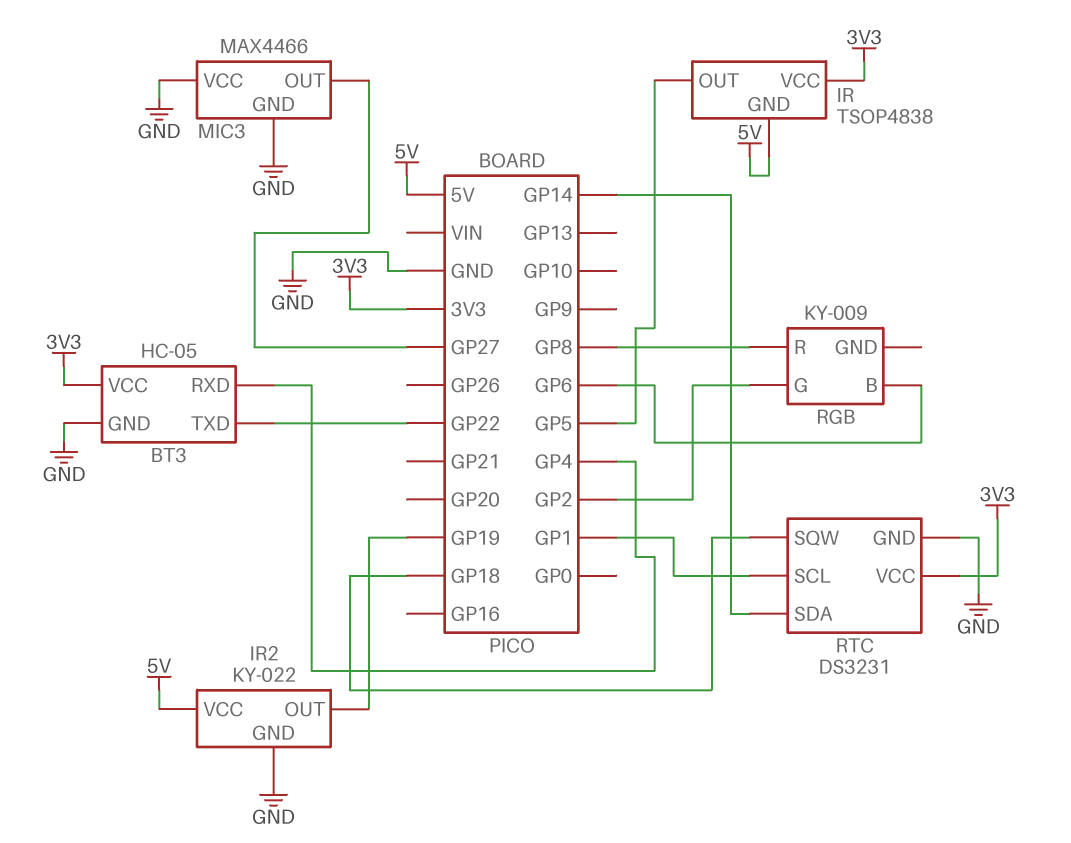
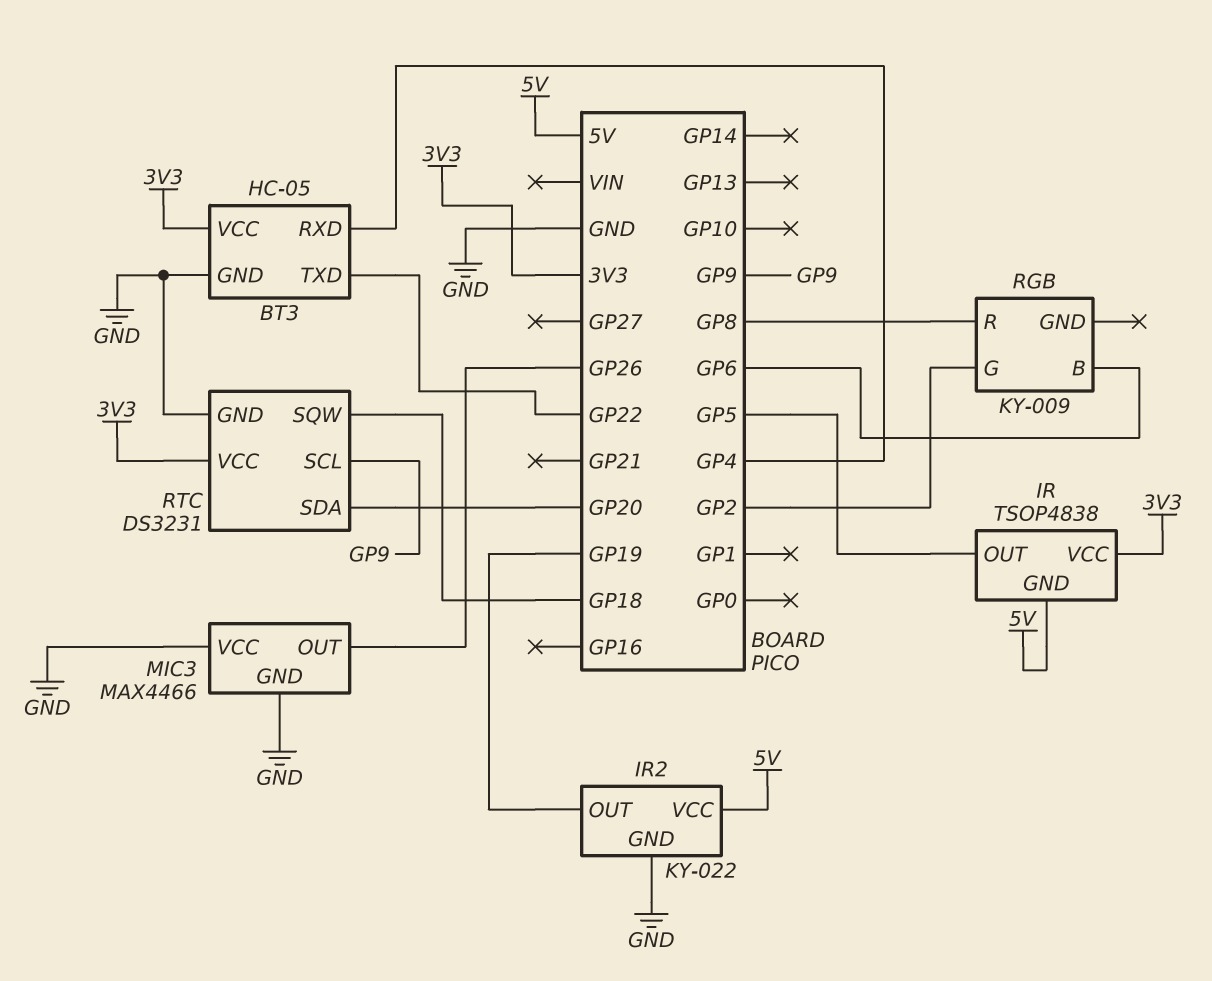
MIC3 pin OUT: GP27 -> GP26
RTC pin SCL: GP1 -> GP9
RTC pin SDA: GP14 -> GP20

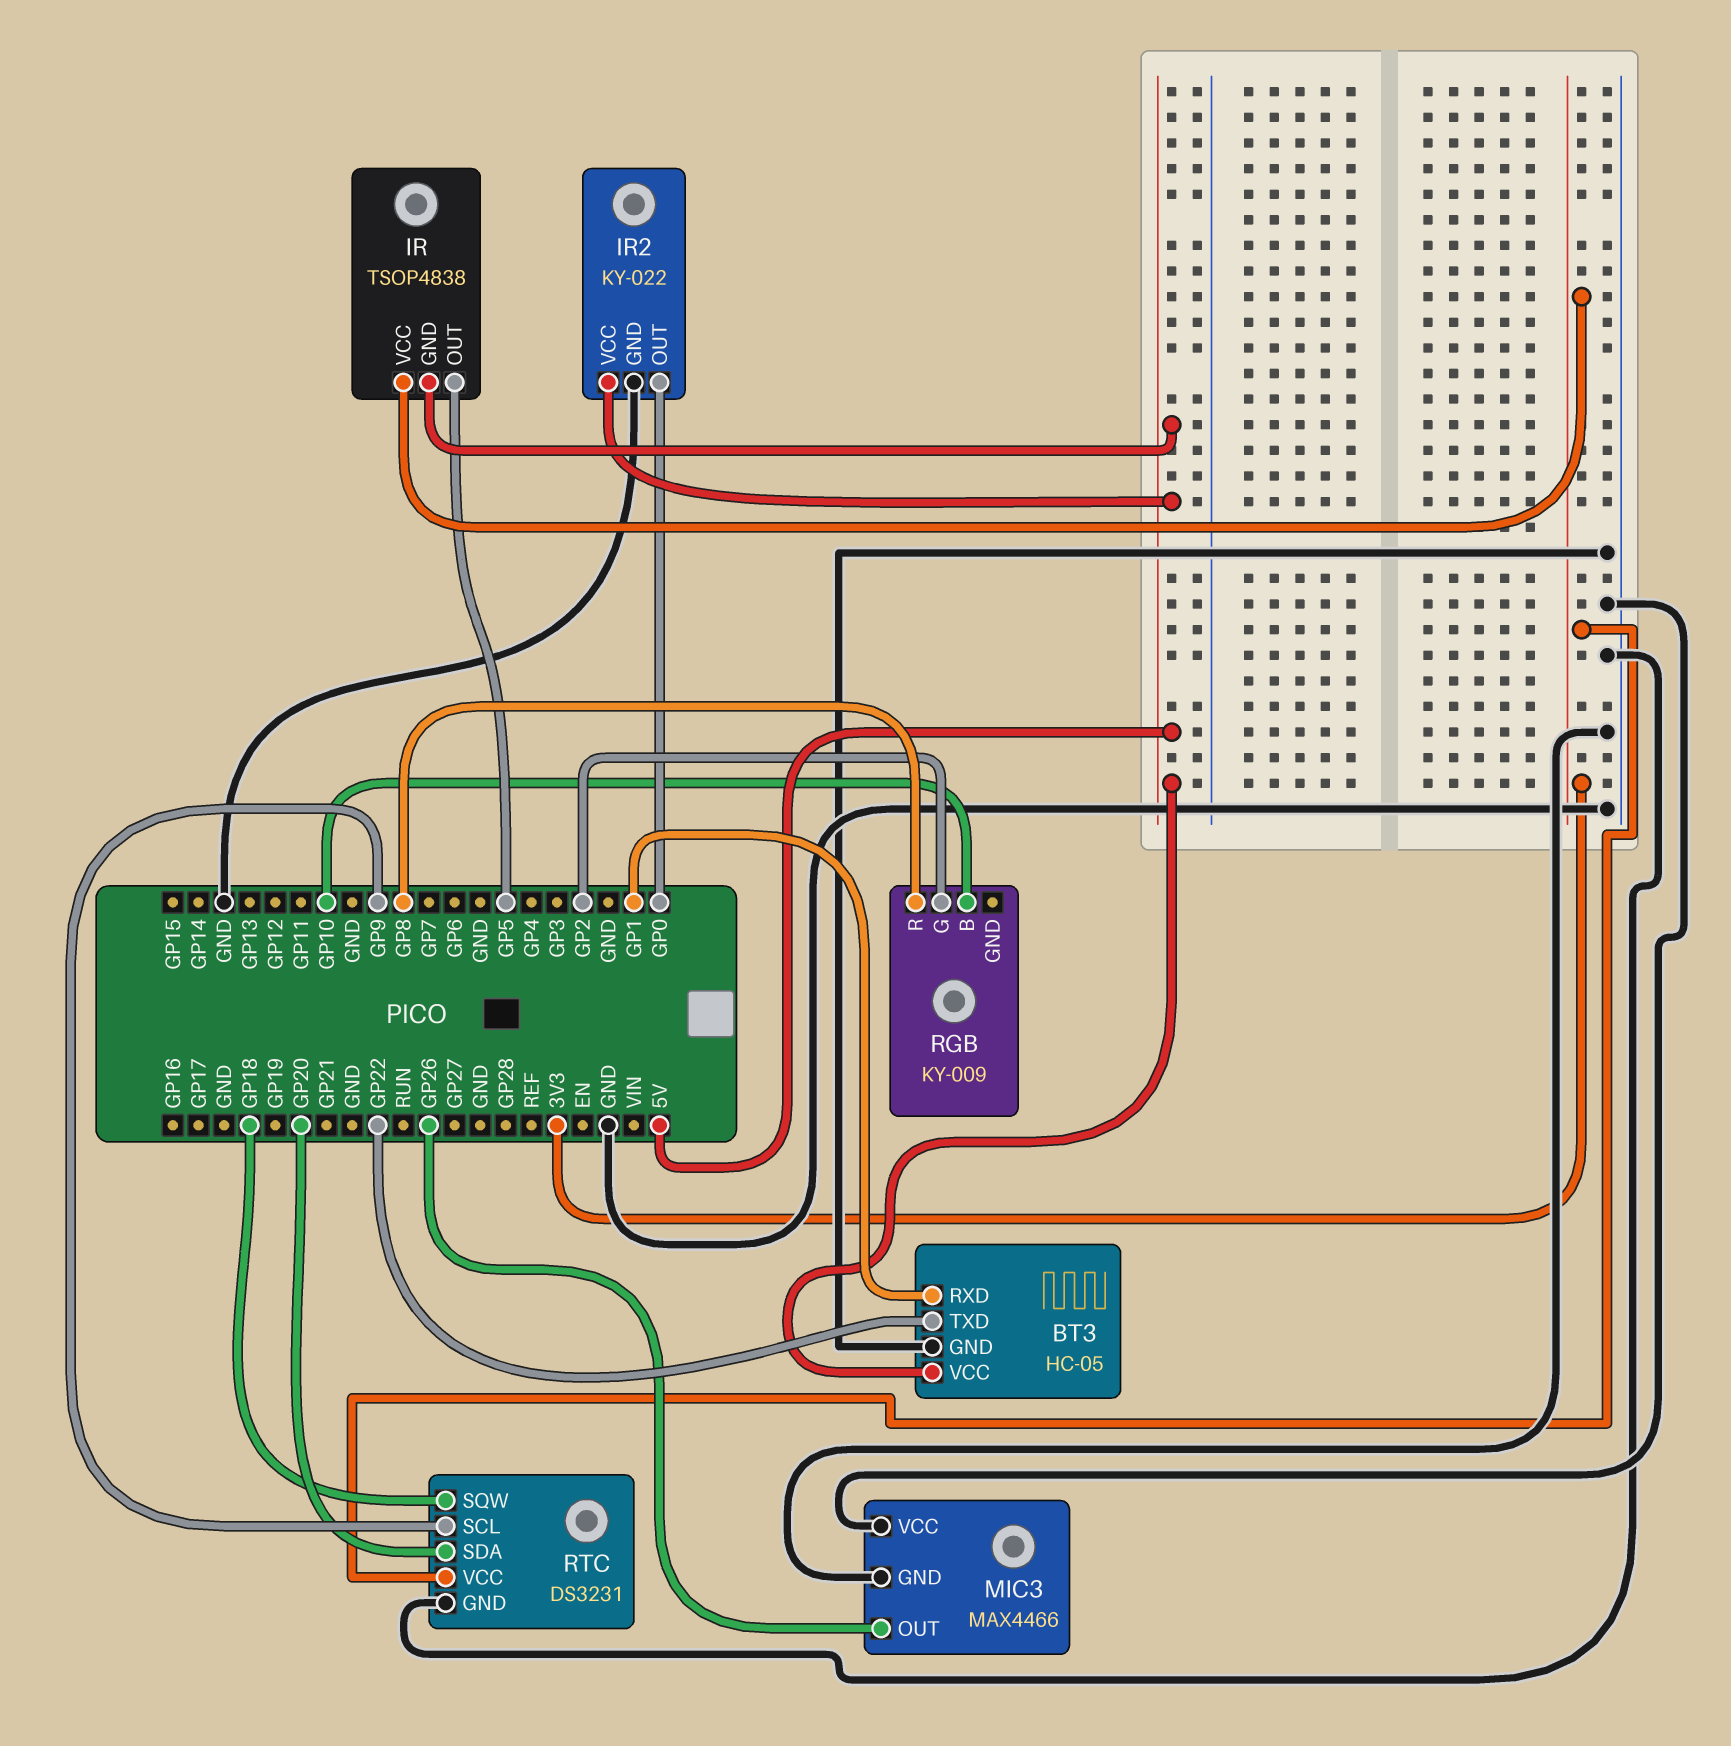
BT3 pin RXD: GP4 -> GP1
BT3 pin VCC: 3V3 -> 5V
IR2 pin OUT: GP19 -> GP0
RGB pin B: GP6 -> GP10

